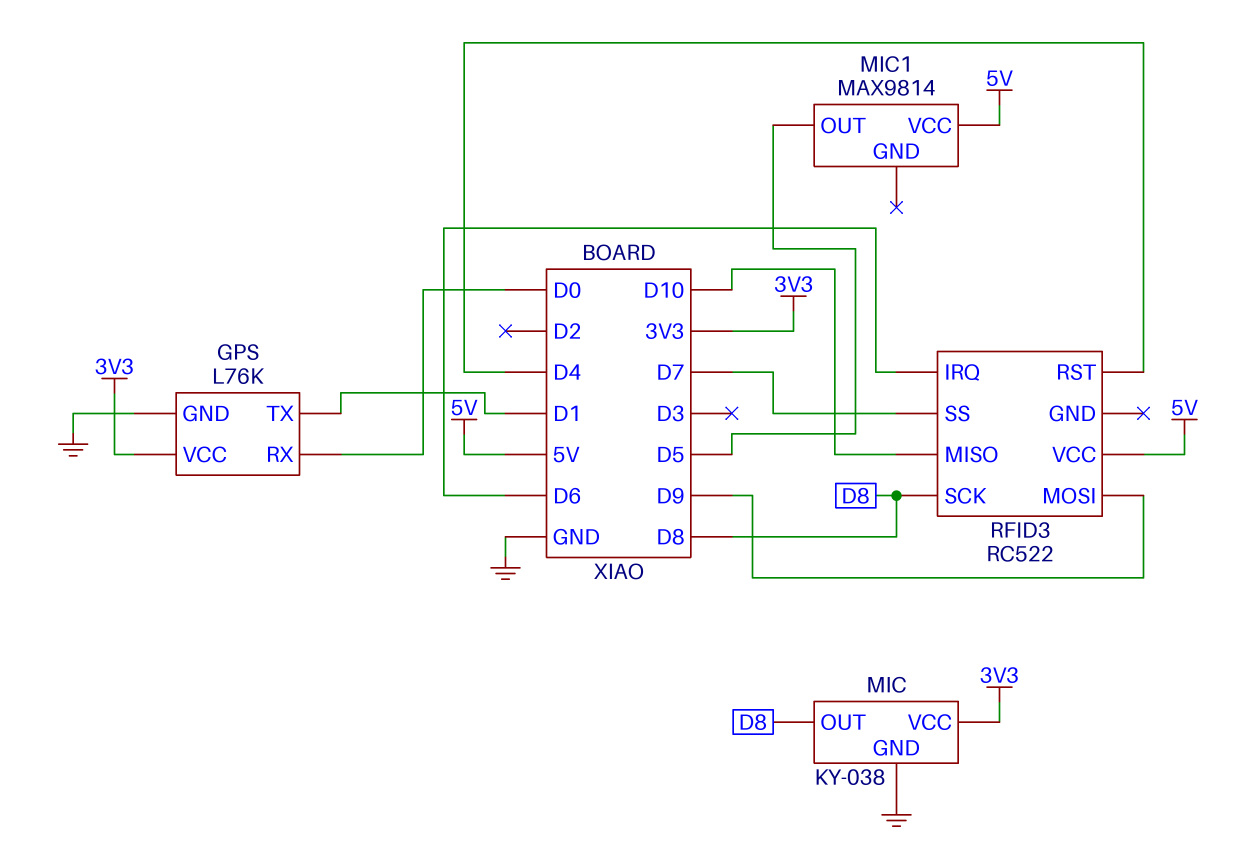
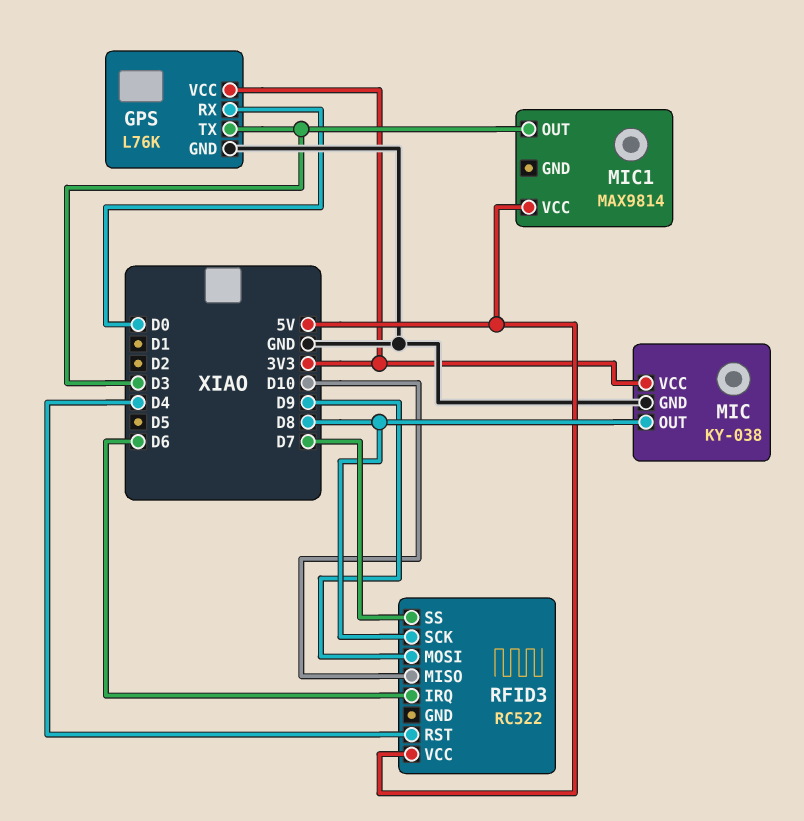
GPS pin TX: D1 -> D3
MIC1 pin OUT: D5 -> D3

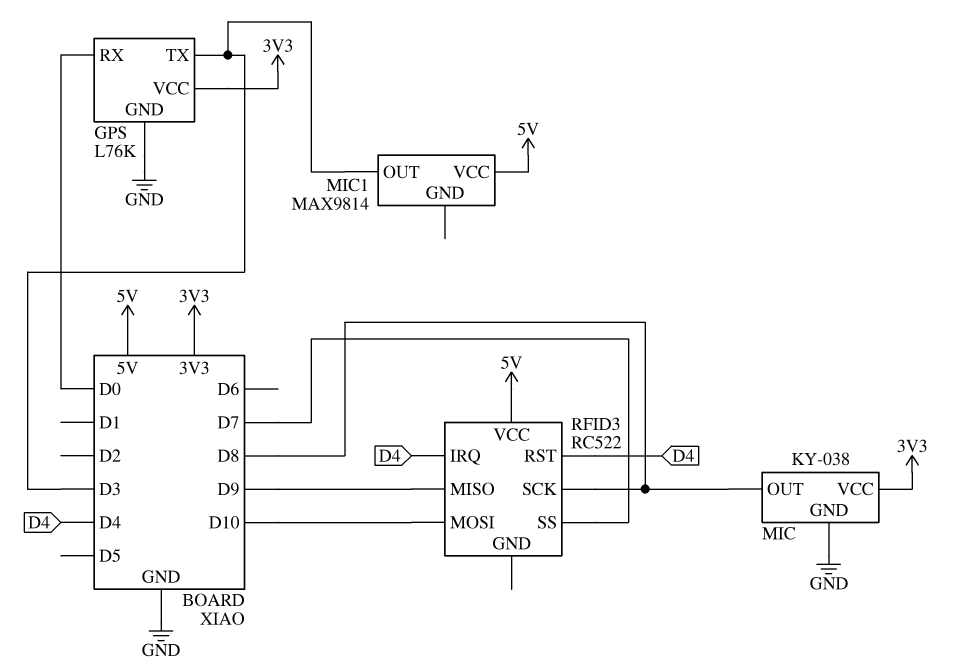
RFID3 pin IRQ: D6 -> D4
RFID3 pin MISO: D10 -> D9
RFID3 pin MOSI: D9 -> D10

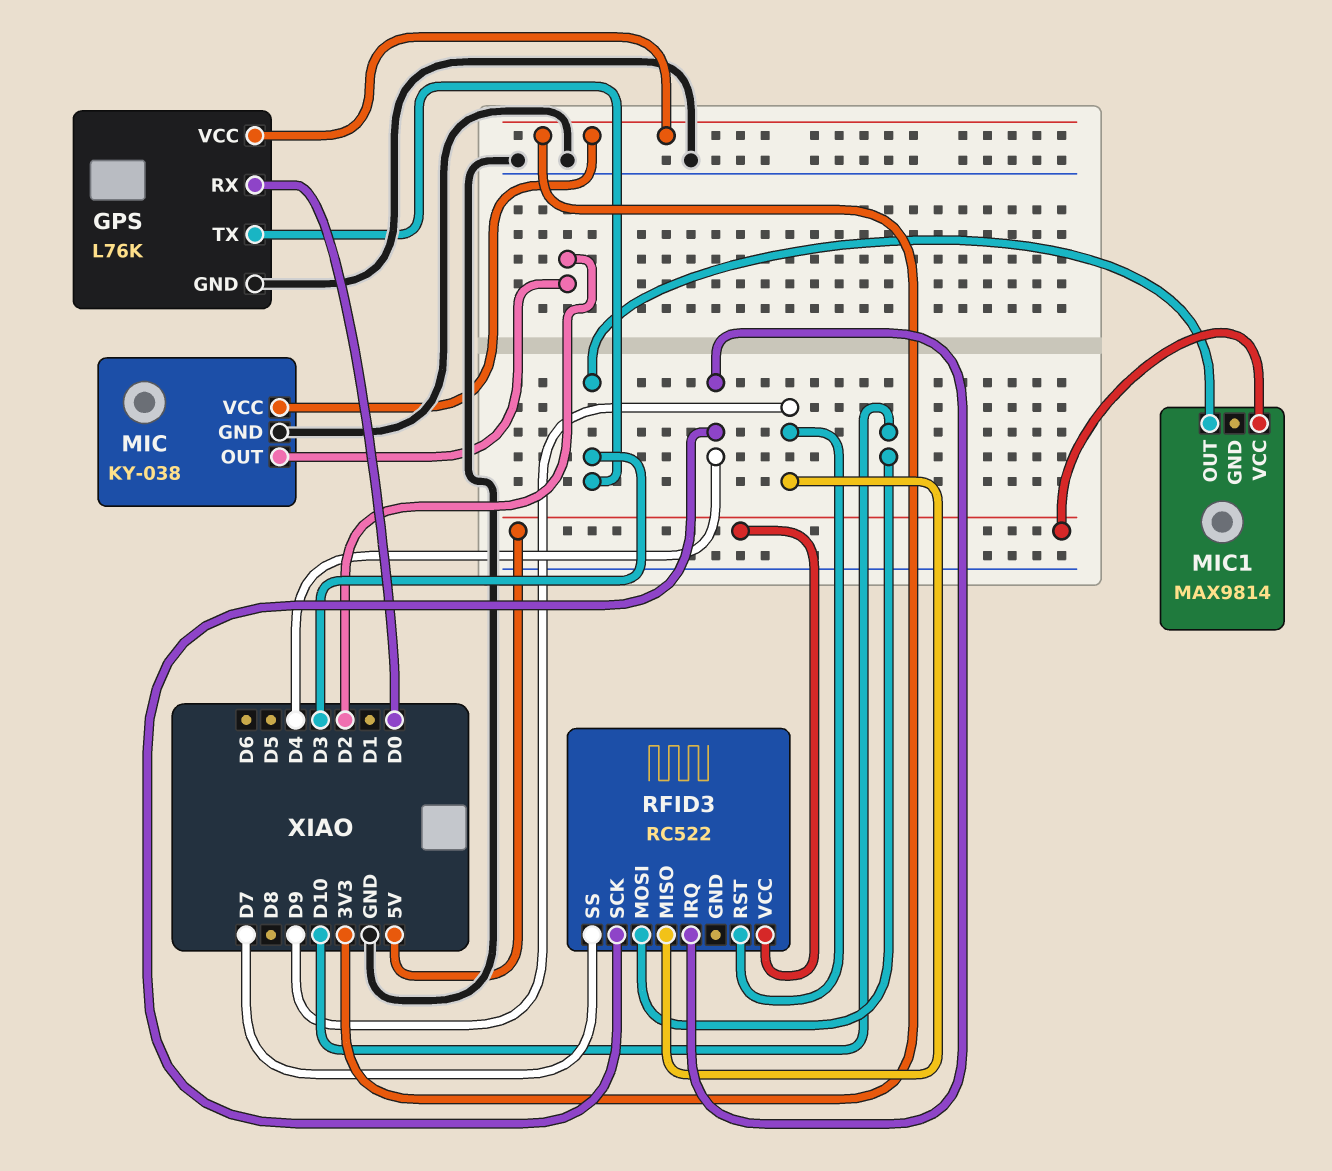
MIC pin OUT: D8 -> D2
RFID3 pin RST: D4 -> D9
RFID3 pin SCK: D8 -> D4

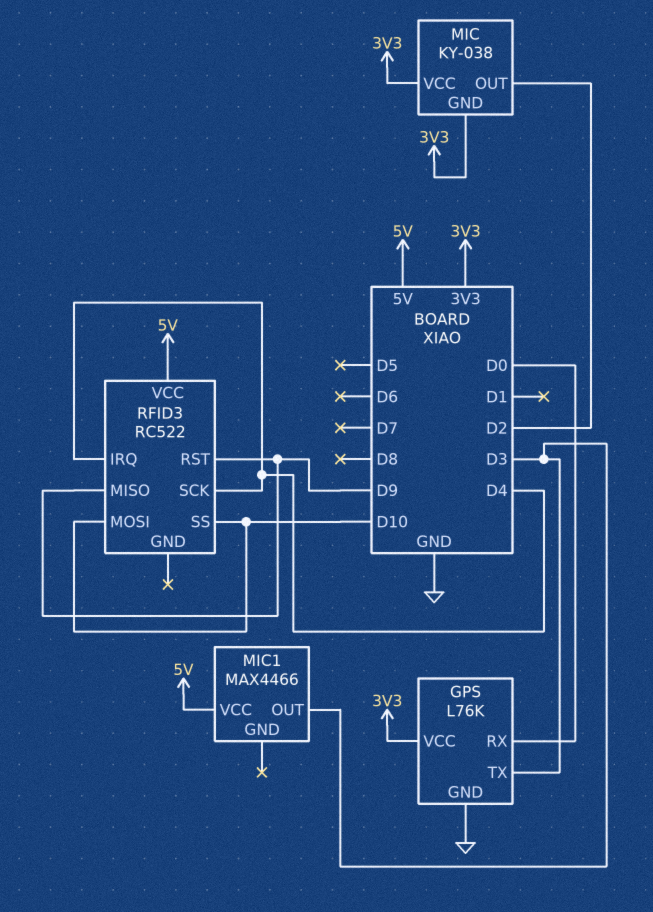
MIC pin GND: GND -> 3V3
MIC1: MAX9814 -> MAX4466
RFID3 pin SS: D7 -> D10

